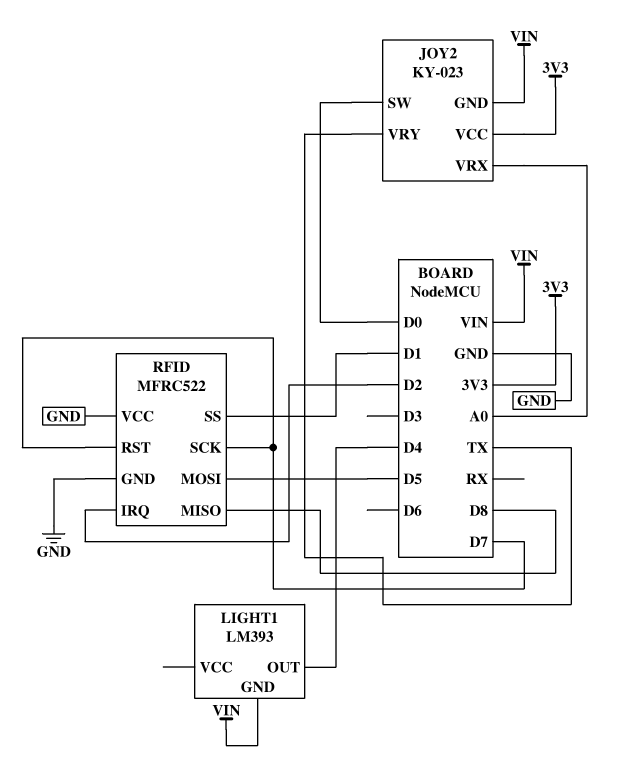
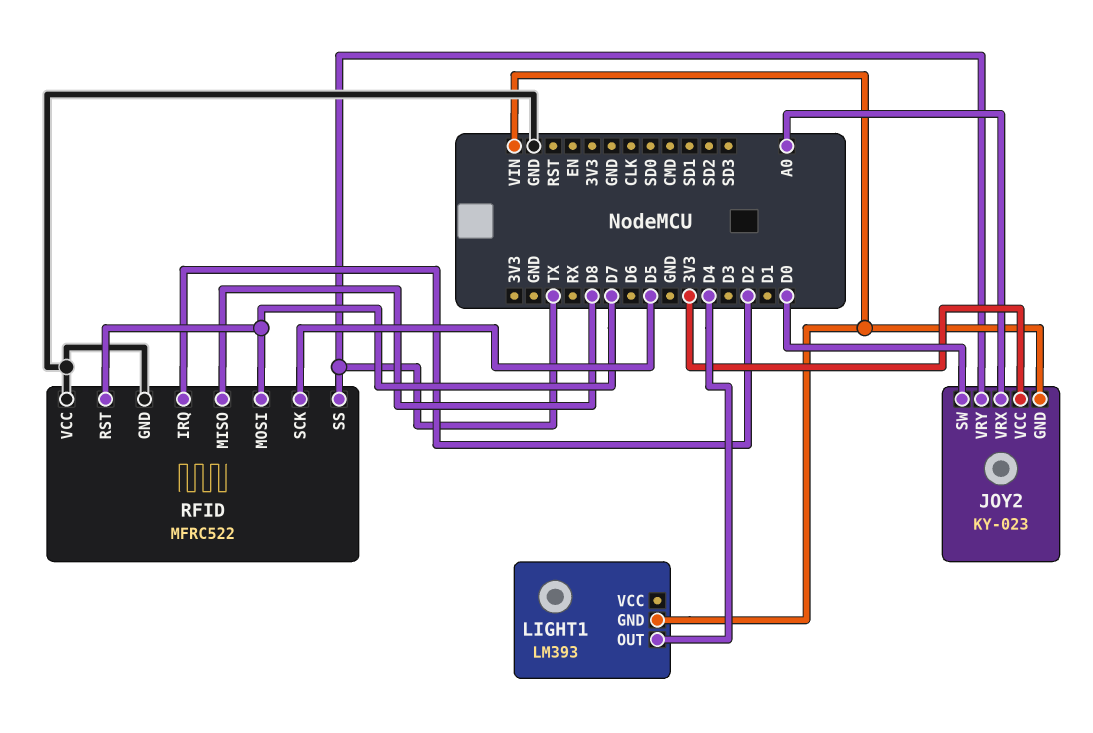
RFID pin MOSI: D5 -> D7
RFID pin SCK: D7 -> D5
RFID pin SS: D1 -> TX

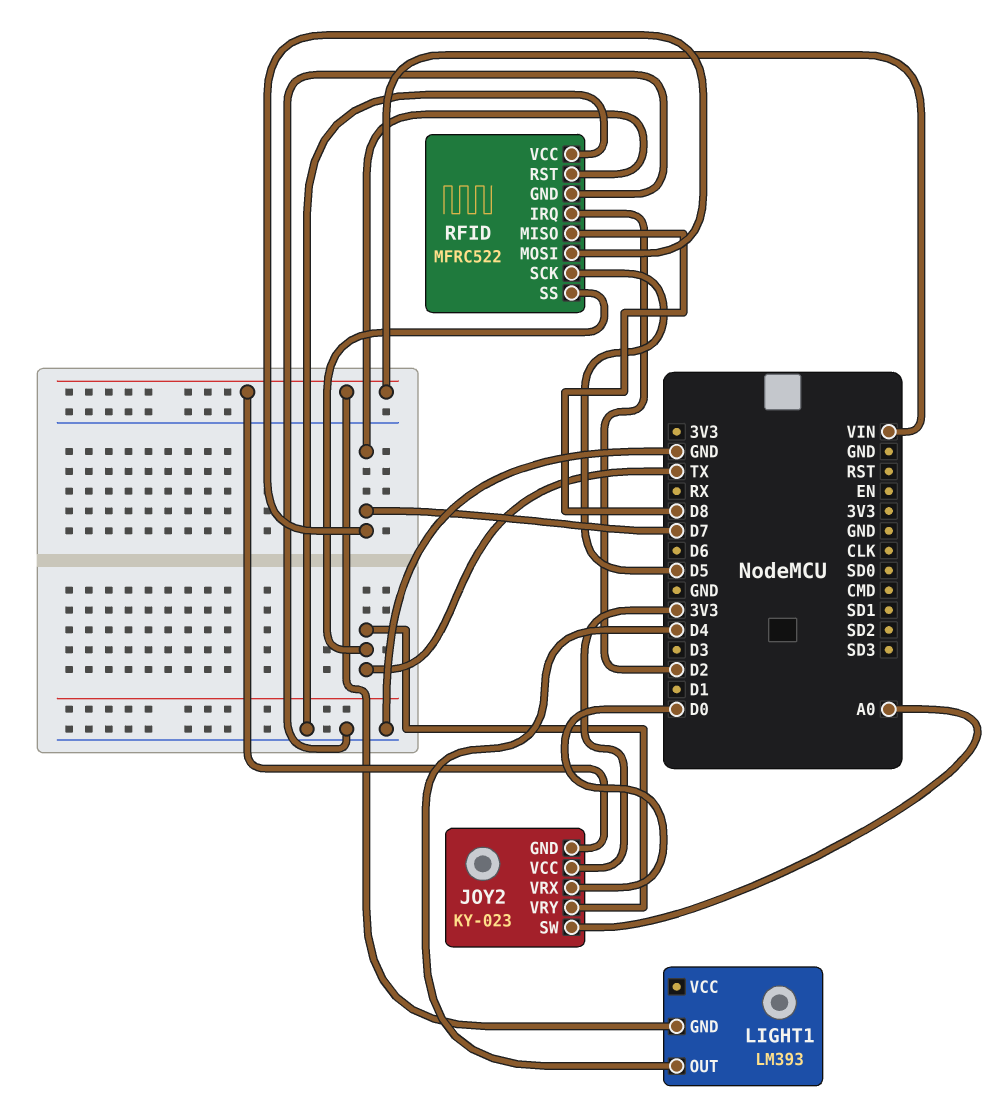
JOY2 pin SW: D0 -> A0
JOY2 pin VRX: A0 -> D0

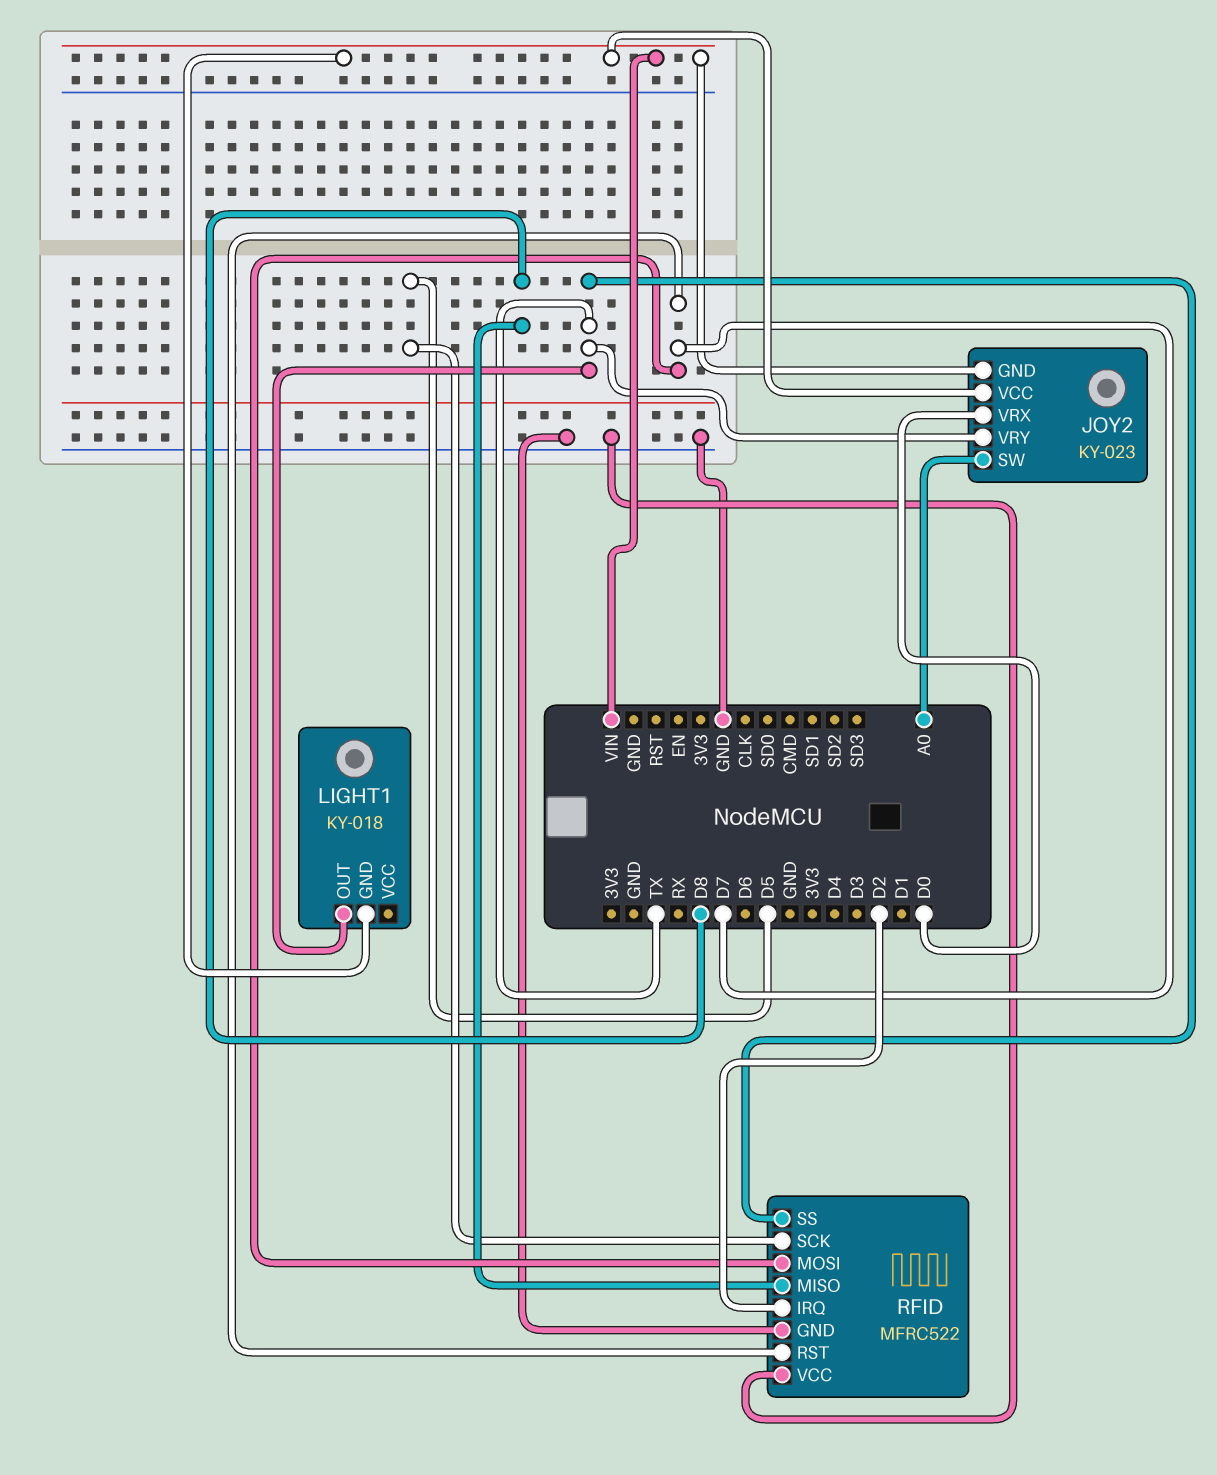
JOY2 pin VCC: 3V3 -> VIN
LIGHT1: LM393 -> KY-018
LIGHT1 pin OUT: D4 -> TX

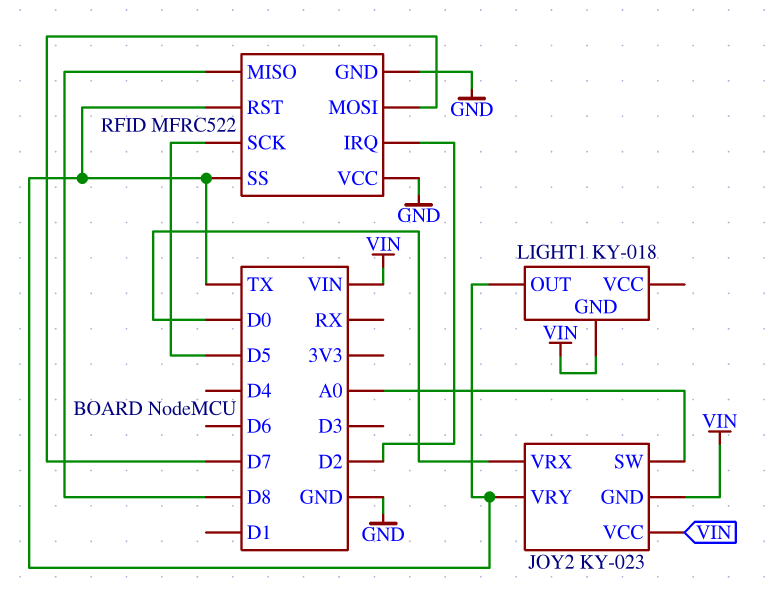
RFID pin RST: D7 -> TX

